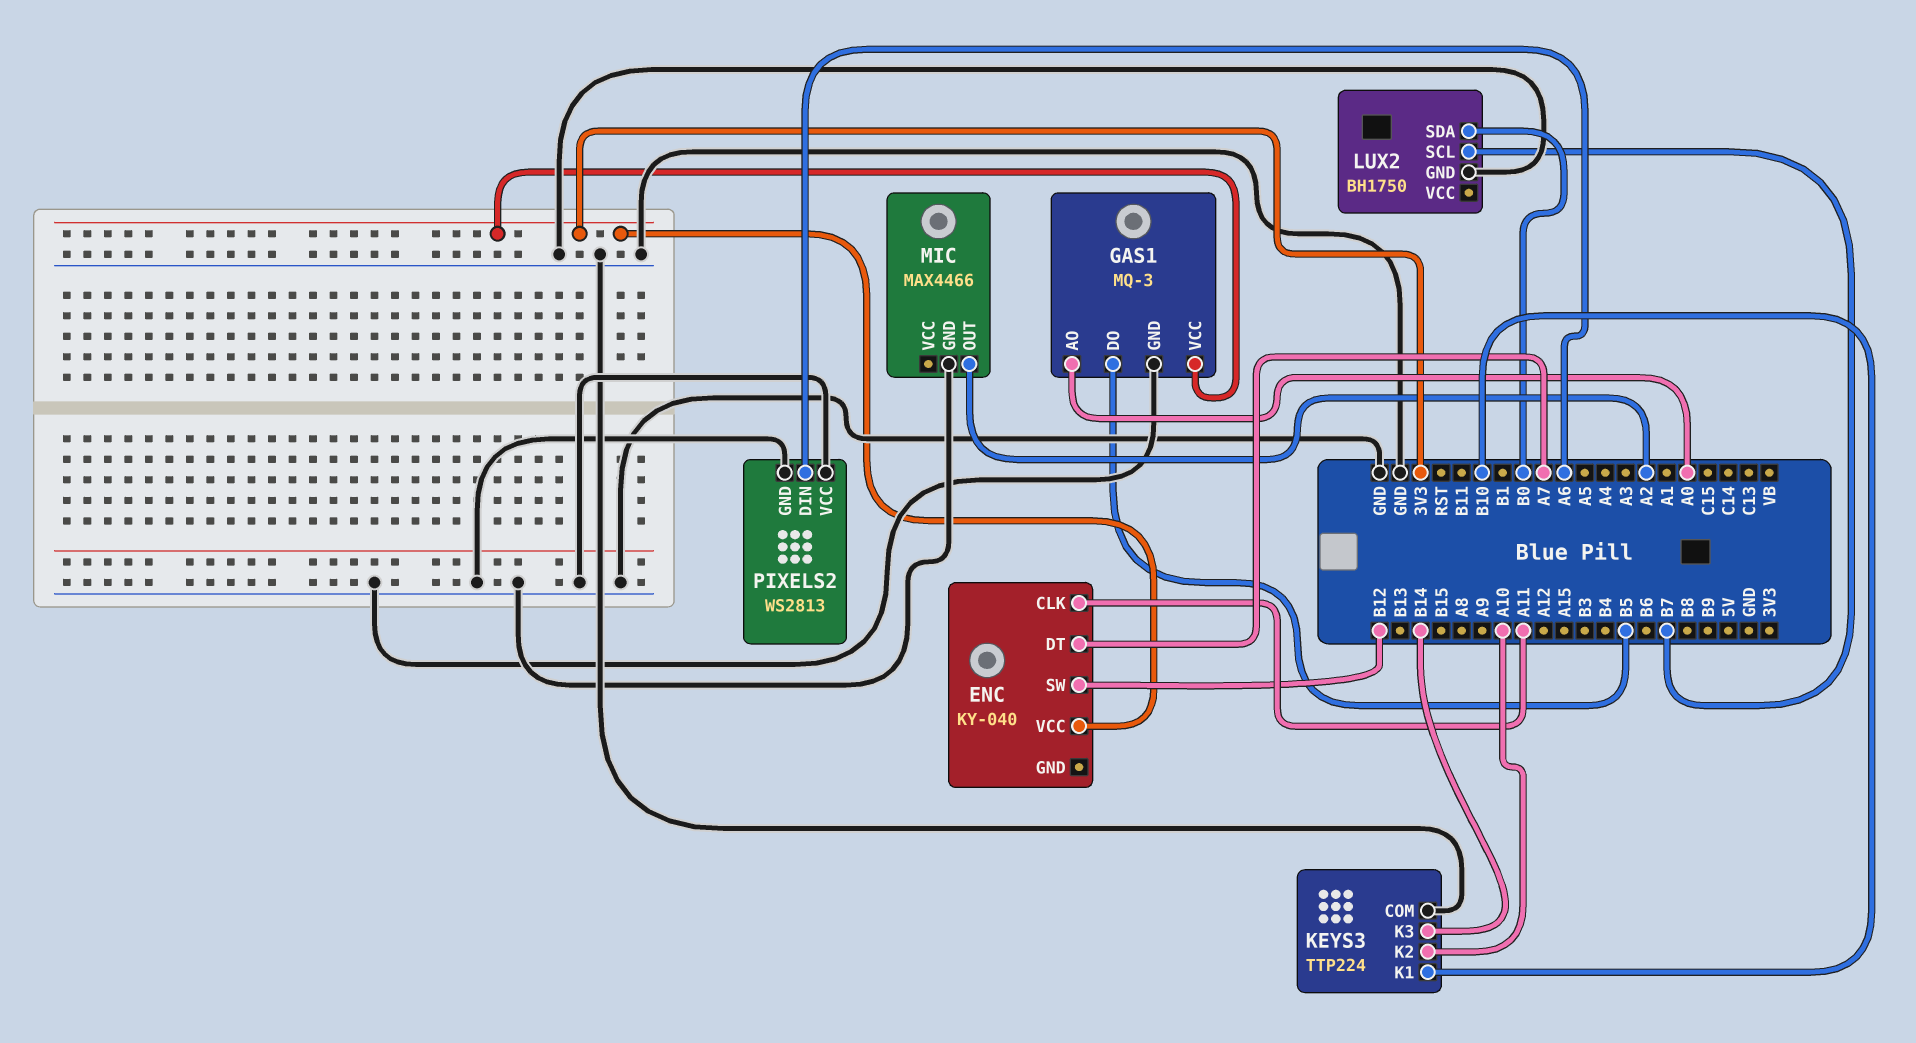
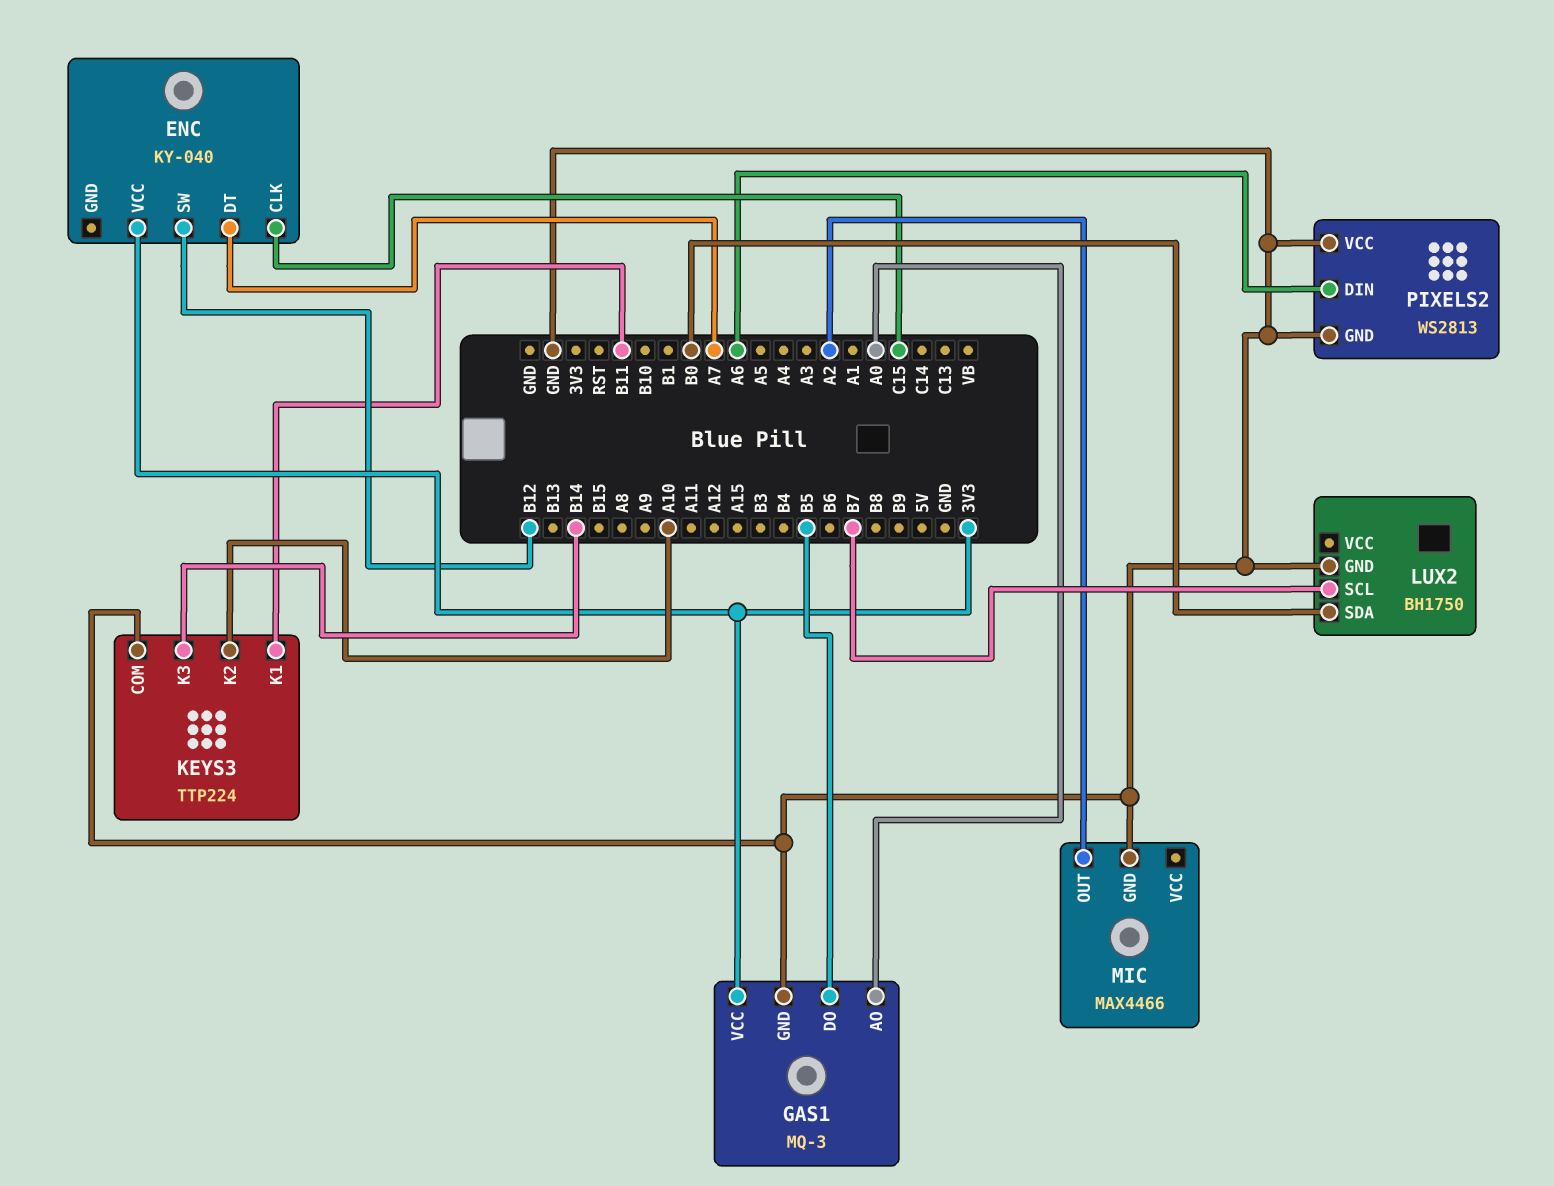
ENC pin CLK: A11 -> C15
KEYS3 pin K1: B10 -> B11

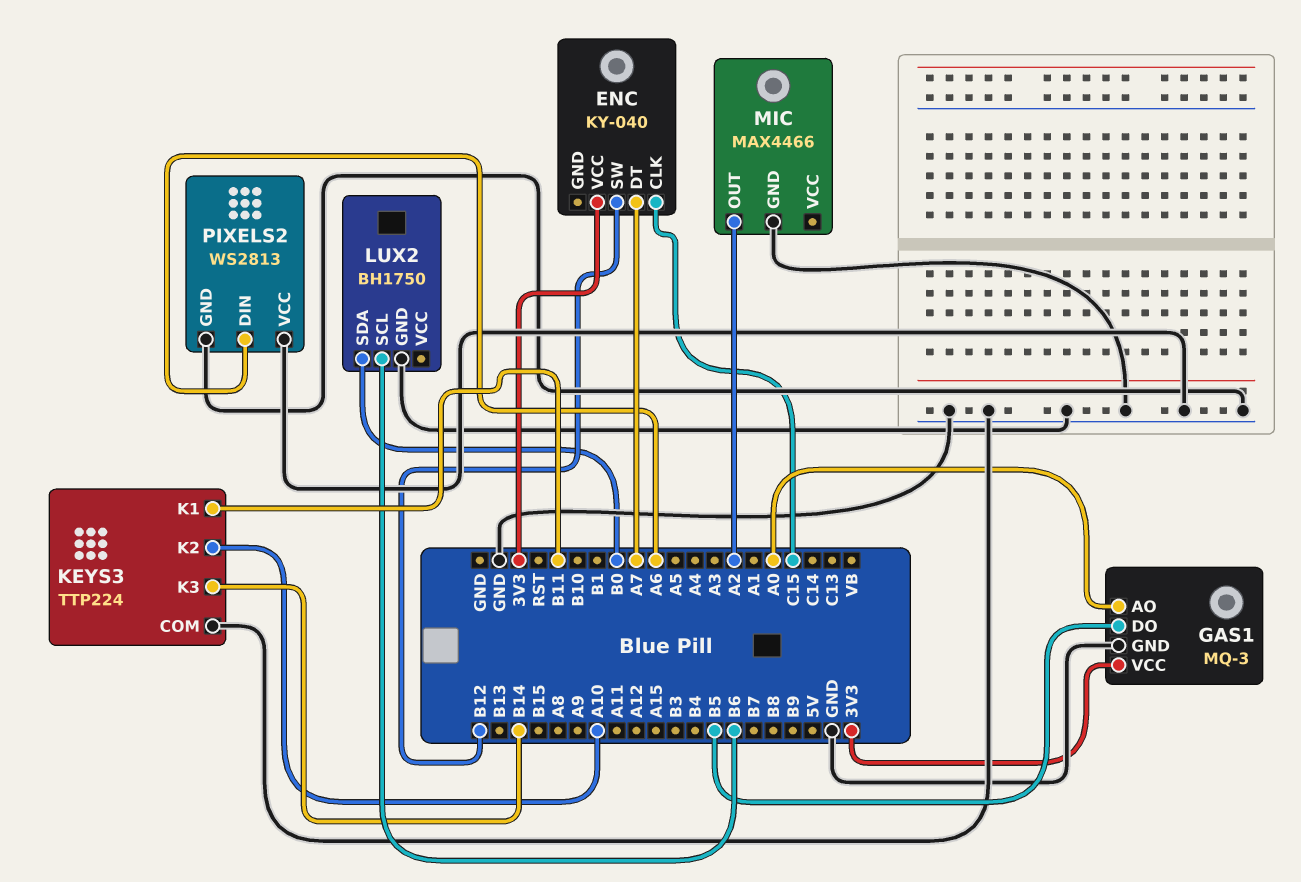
LUX2 pin SCL: B7 -> B6

